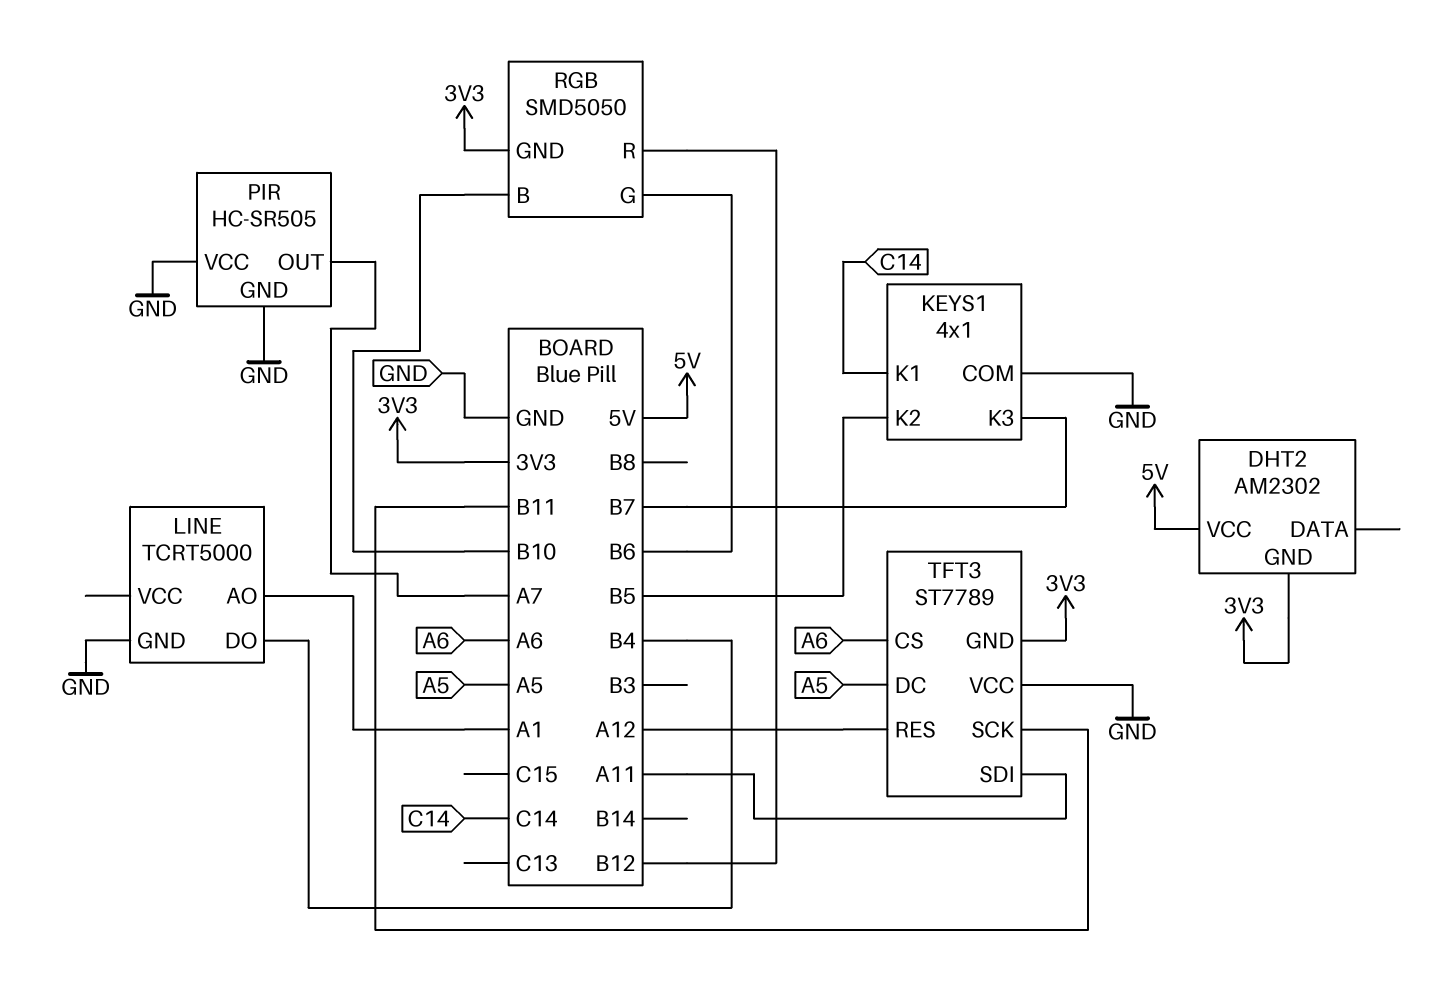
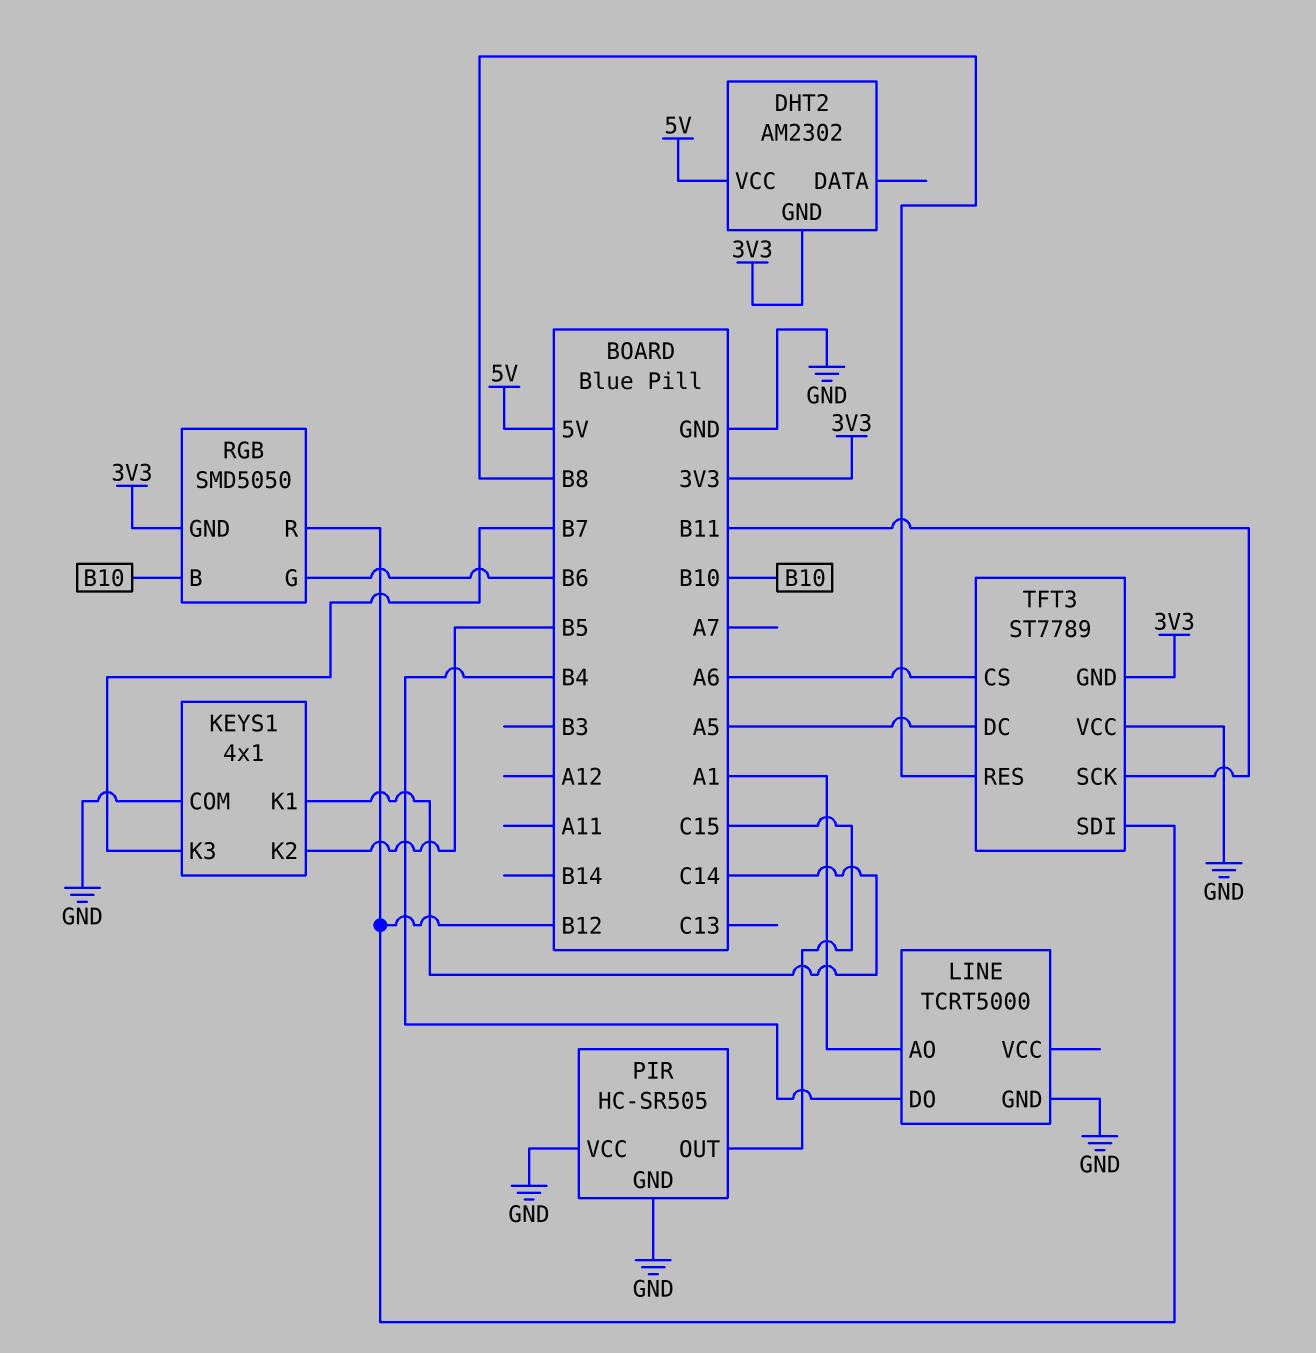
PIR pin OUT: A7 -> C15
TFT3 pin RES: A12 -> B8
TFT3 pin SDI: A11 -> B12

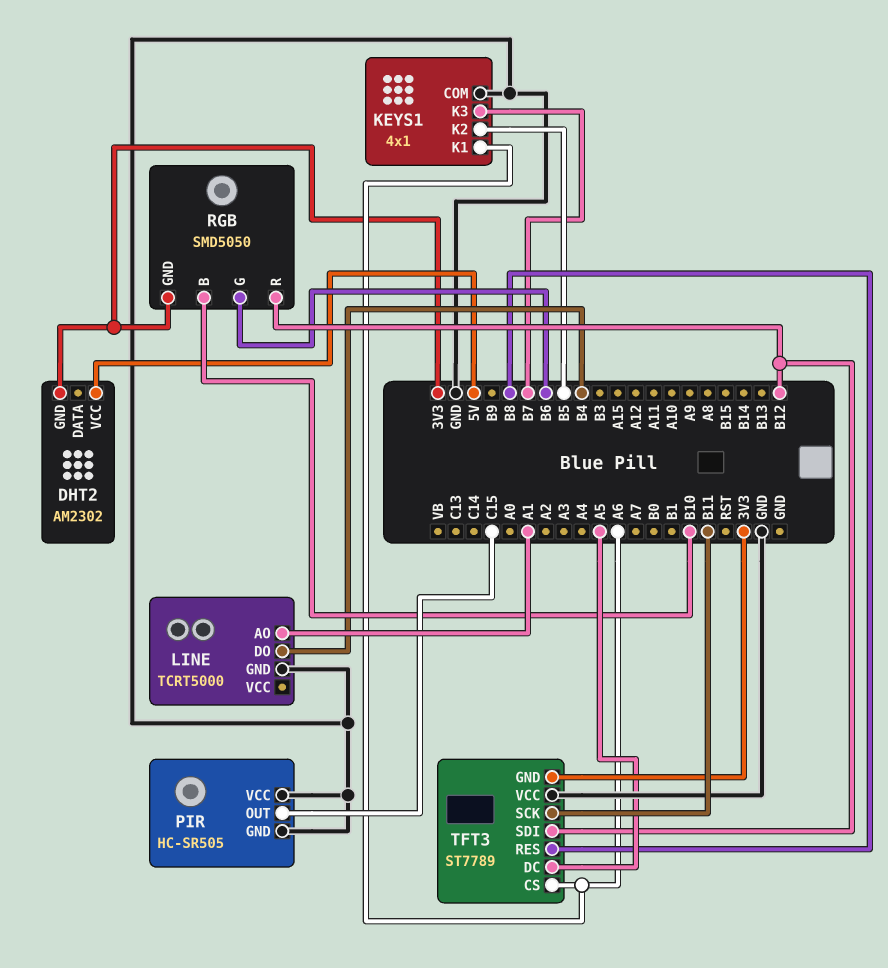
KEYS1 pin K1: C14 -> A6

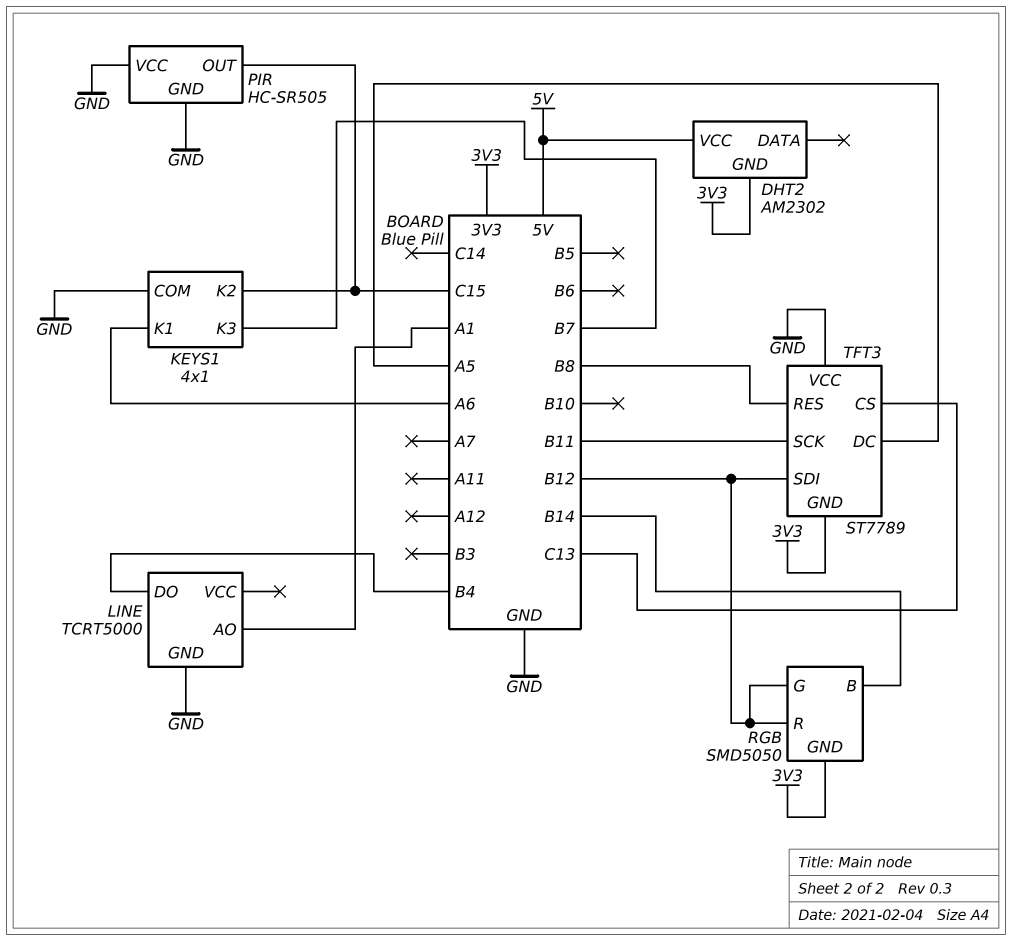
KEYS1 pin K2: B5 -> C15
RGB pin B: B10 -> B14
RGB pin G: B6 -> B12
TFT3 pin CS: A6 -> C13

